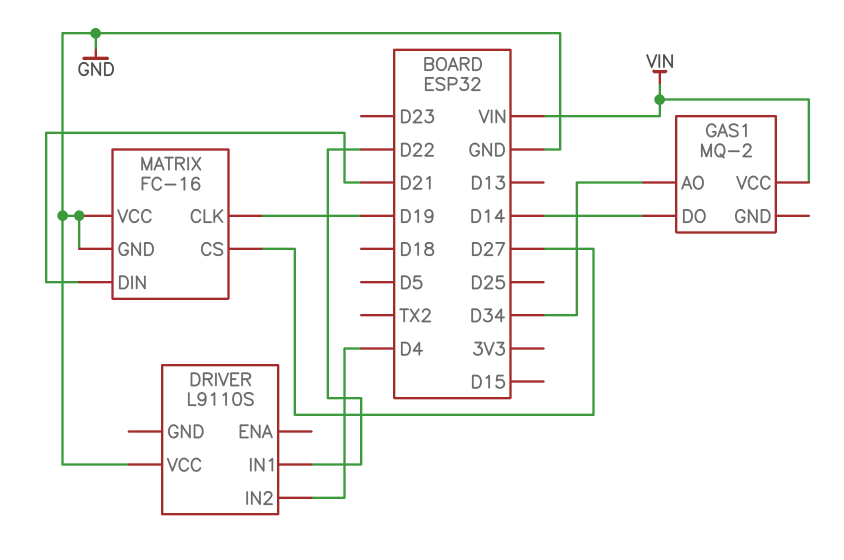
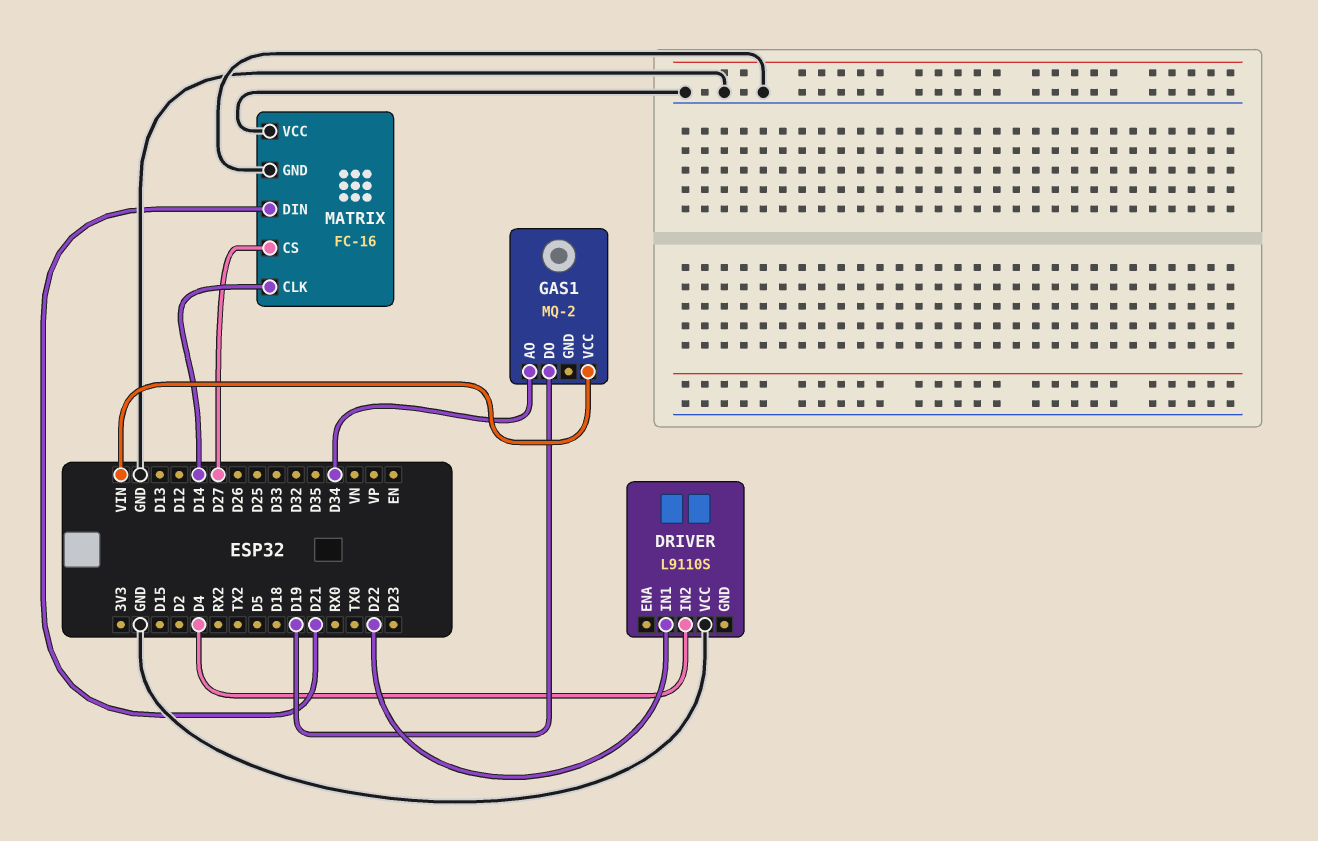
GAS1 pin DO: D14 -> D19
MATRIX pin CLK: D19 -> D14

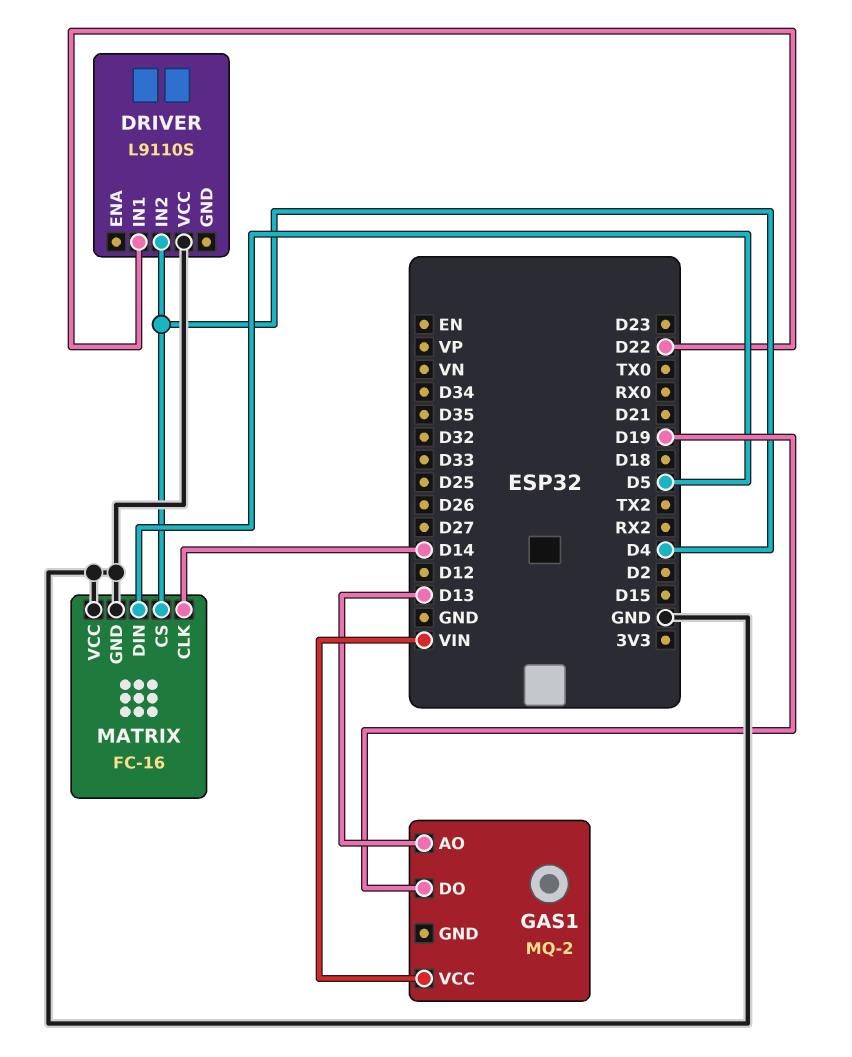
GAS1 pin AO: D34 -> D13
MATRIX pin CS: D27 -> D4
MATRIX pin DIN: D21 -> D5

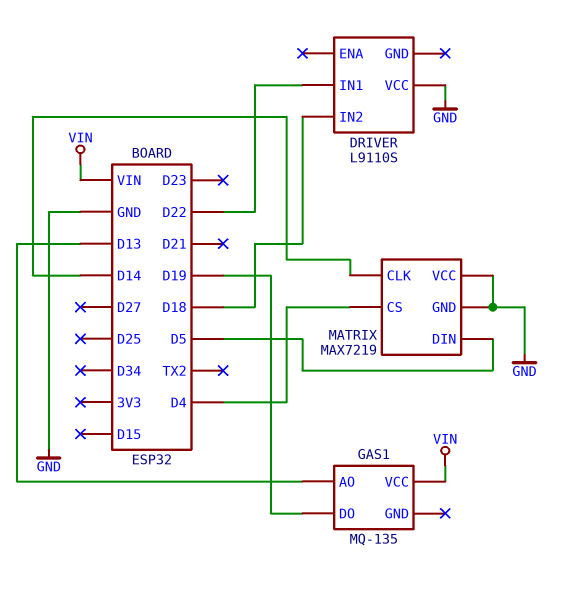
DRIVER pin IN2: D4 -> D18
GAS1: MQ-2 -> MQ-135
MATRIX: FC-16 -> MAX7219

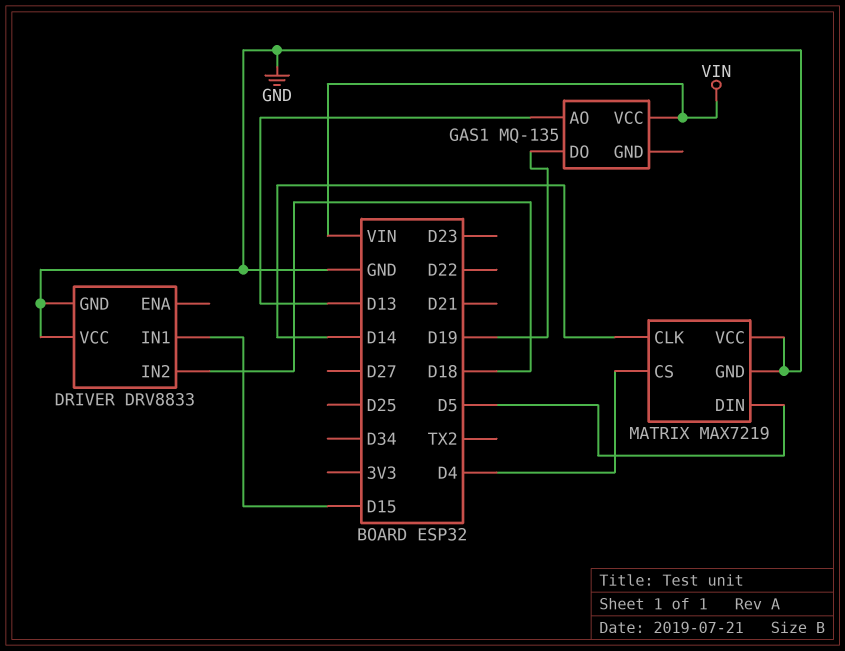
DRIVER: L9110S -> DRV8833
DRIVER pin GND: none -> GND
DRIVER pin IN1: D22 -> D15

